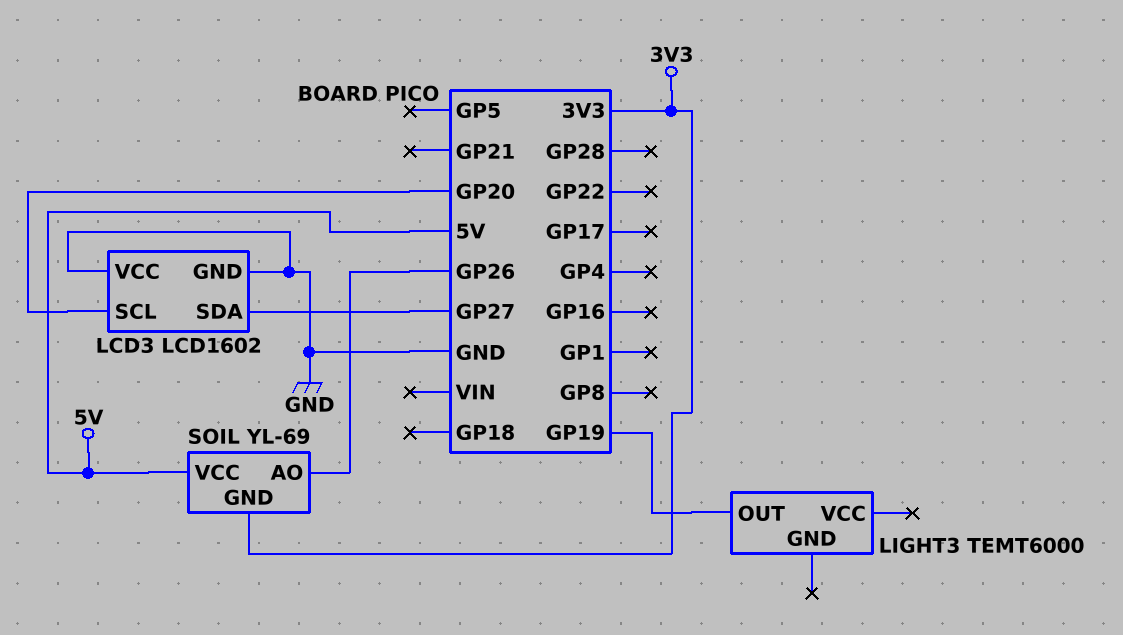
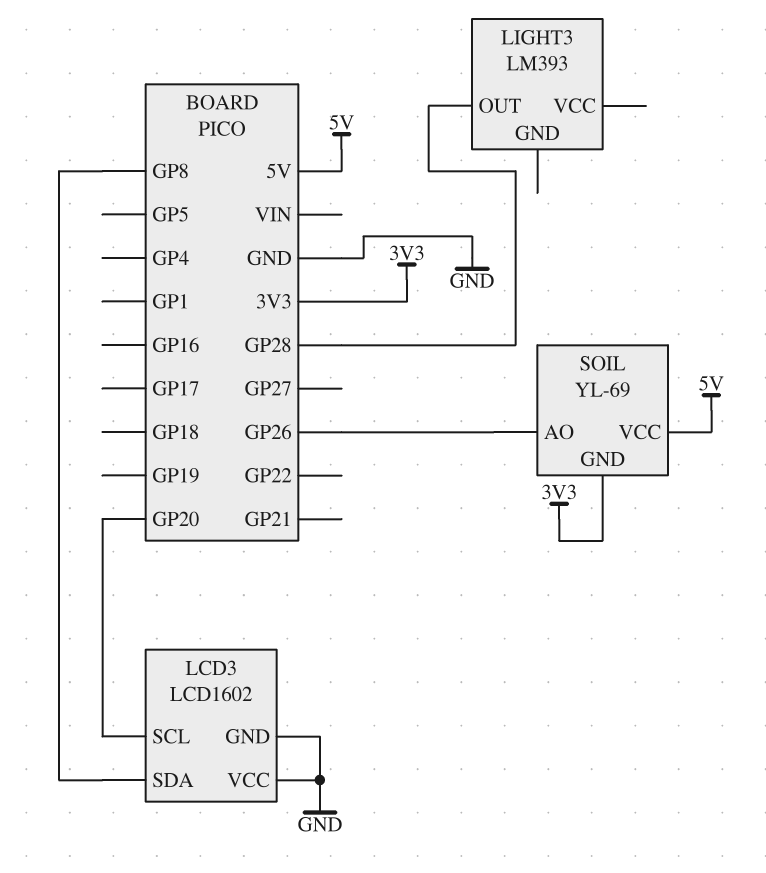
LCD3 pin SDA: GP27 -> GP8
LIGHT3: TEMT6000 -> LM393
LIGHT3 pin OUT: GP19 -> GP28

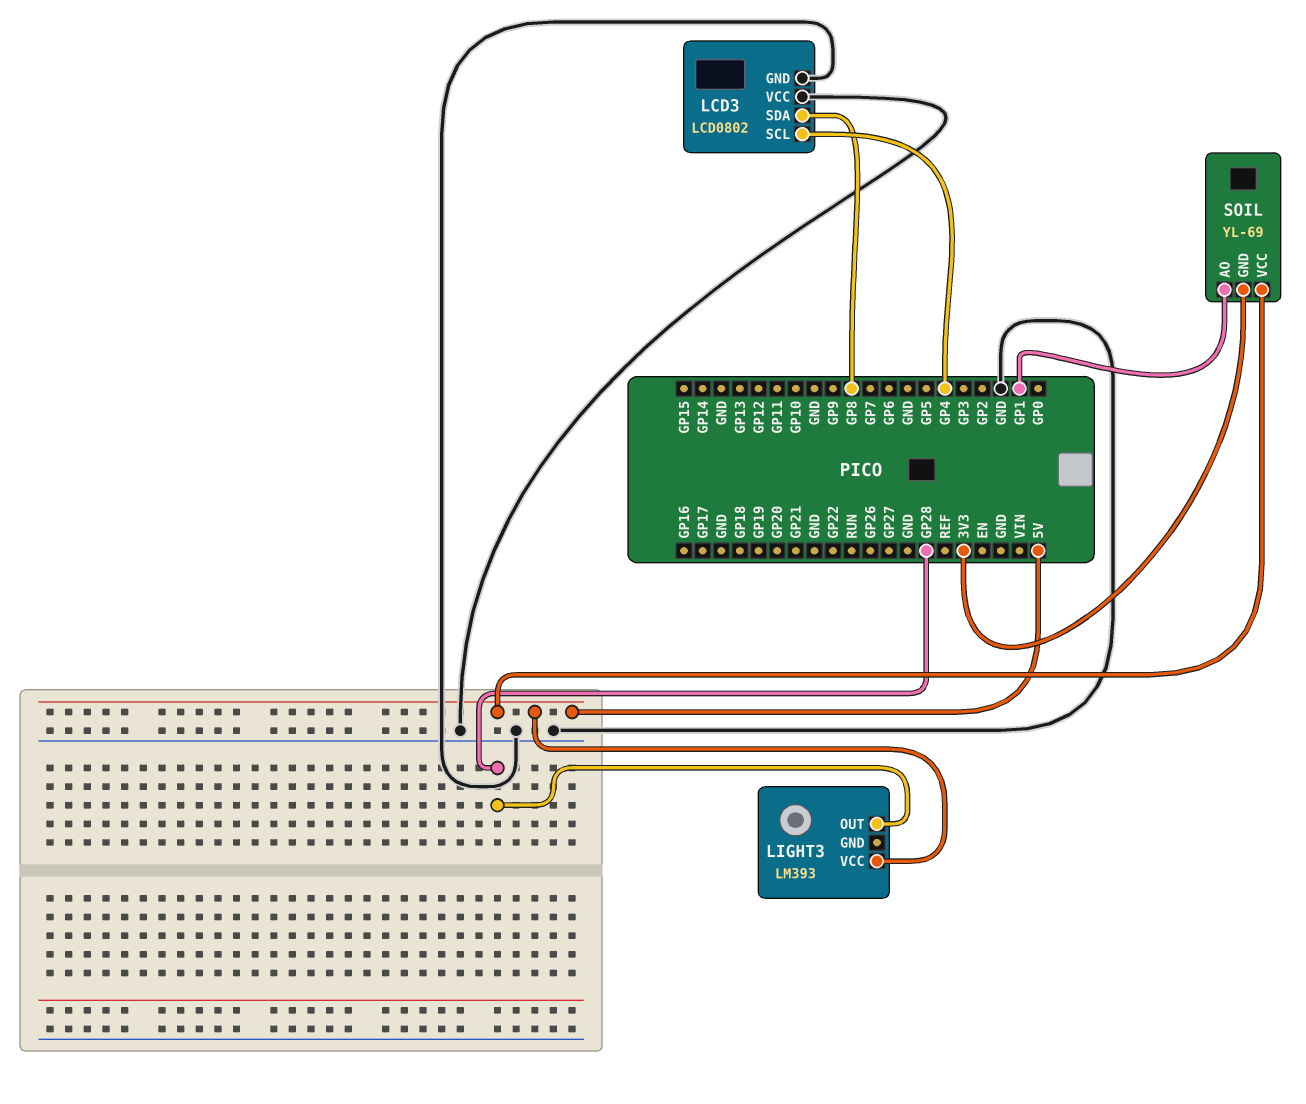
LCD3: LCD1602 -> LCD0802
LCD3 pin SCL: GP20 -> GP4
LIGHT3 pin VCC: none -> 5V
SOIL pin AO: GP26 -> GP1

